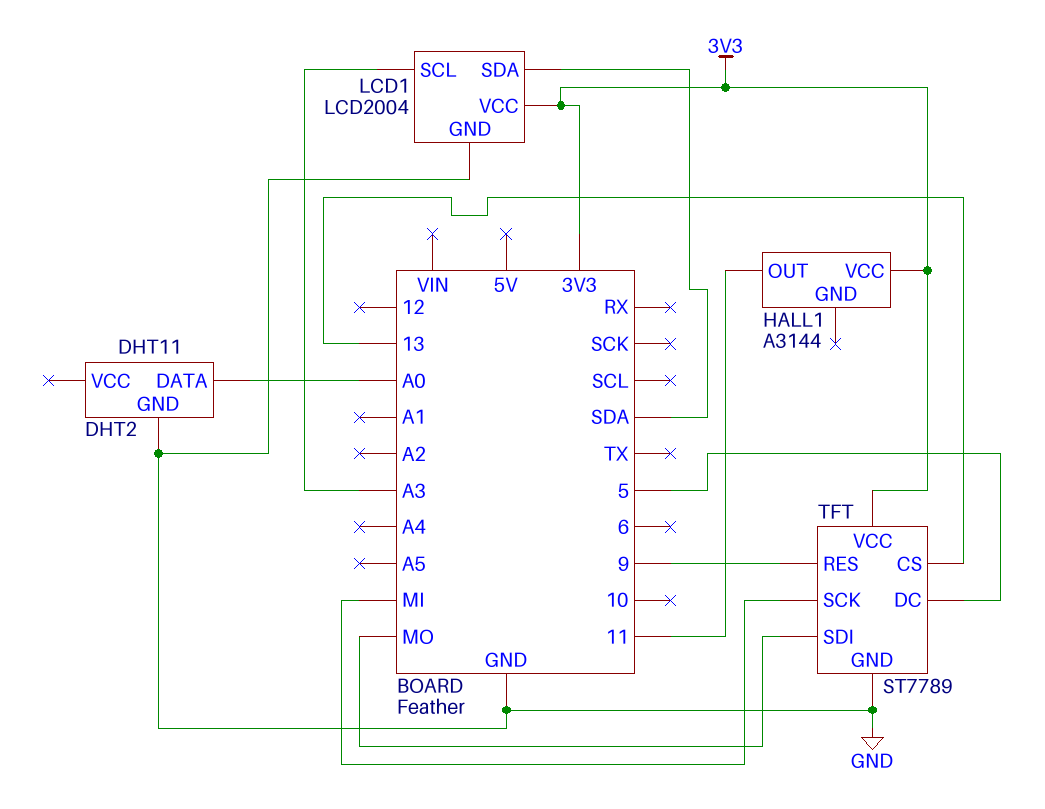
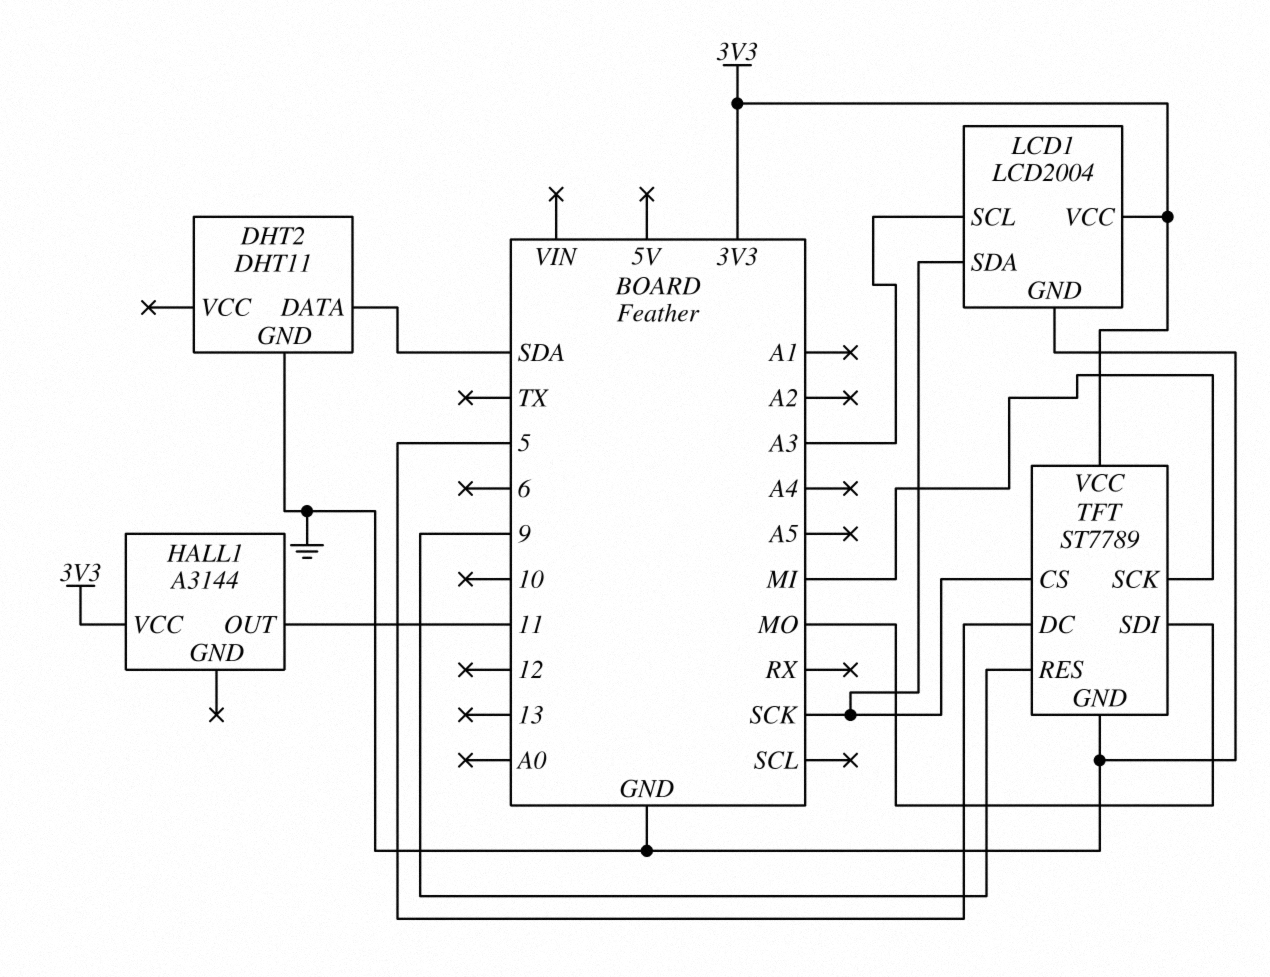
DHT2 pin DATA: A0 -> SDA
LCD1 pin SDA: SDA -> SCK
TFT pin CS: 13 -> SCK

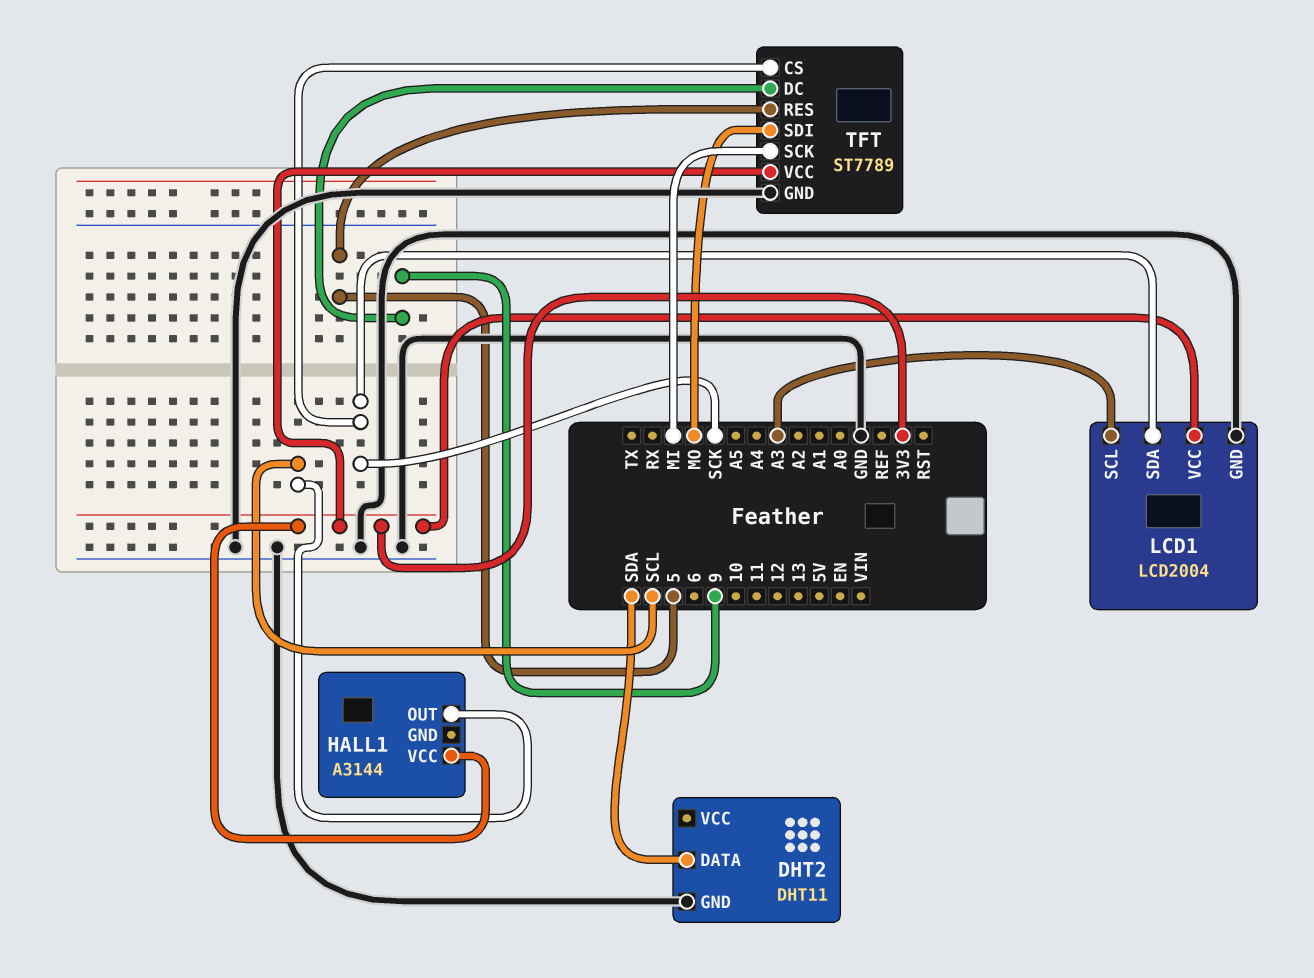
HALL1 pin OUT: 11 -> SCL
TFT pin DC: 5 -> 9
TFT pin RES: 9 -> 5

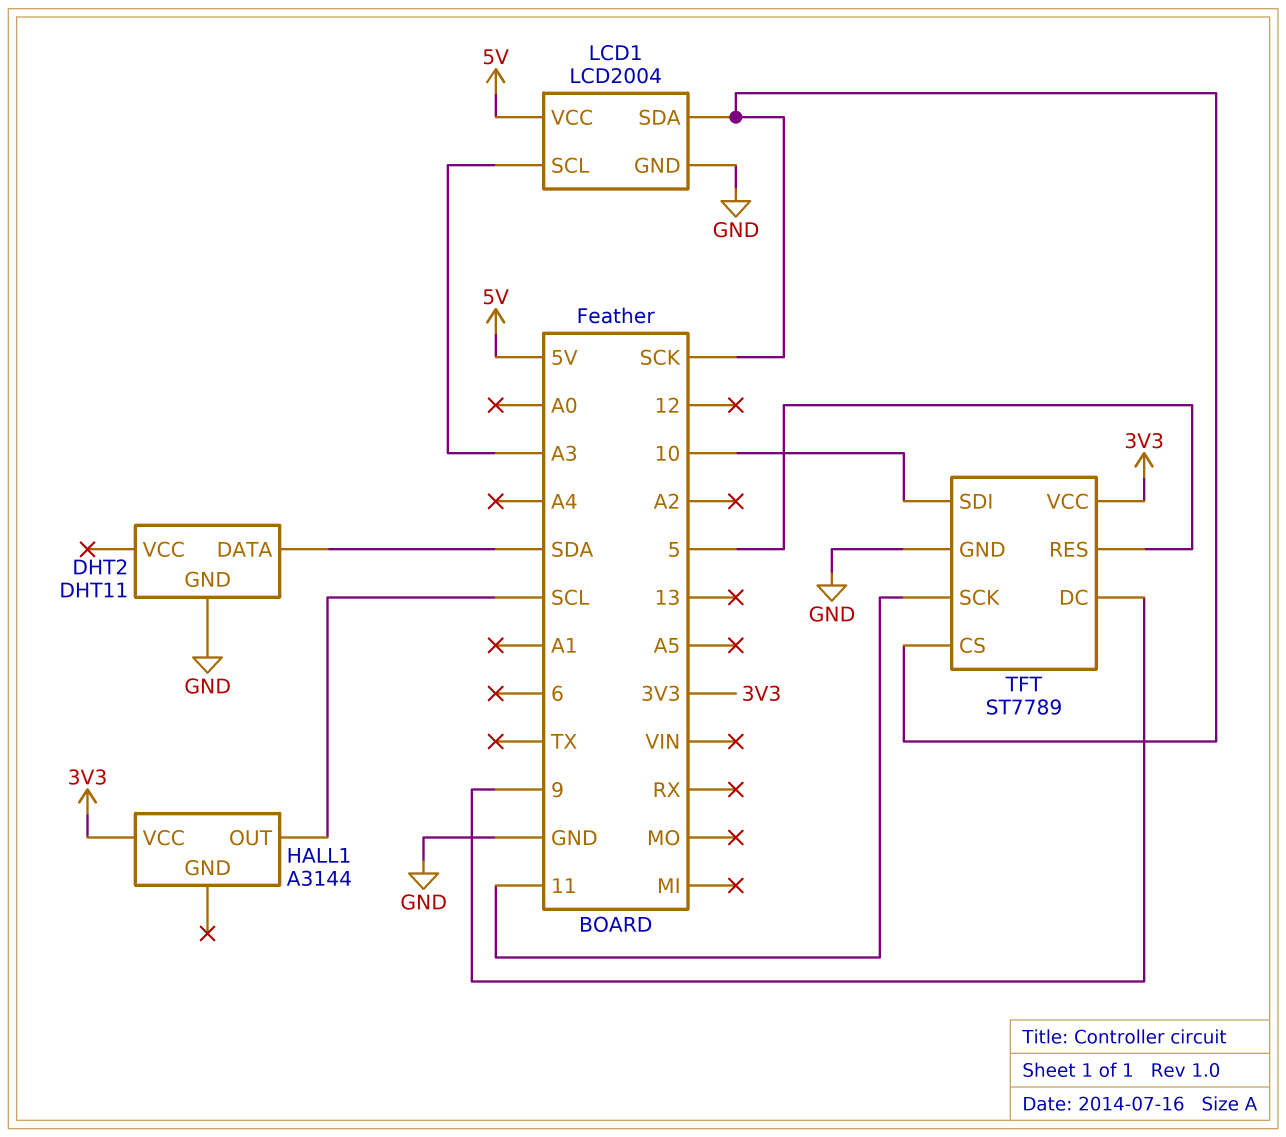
LCD1 pin VCC: 3V3 -> 5V
TFT pin SCK: MI -> 11
TFT pin SDI: MO -> 10

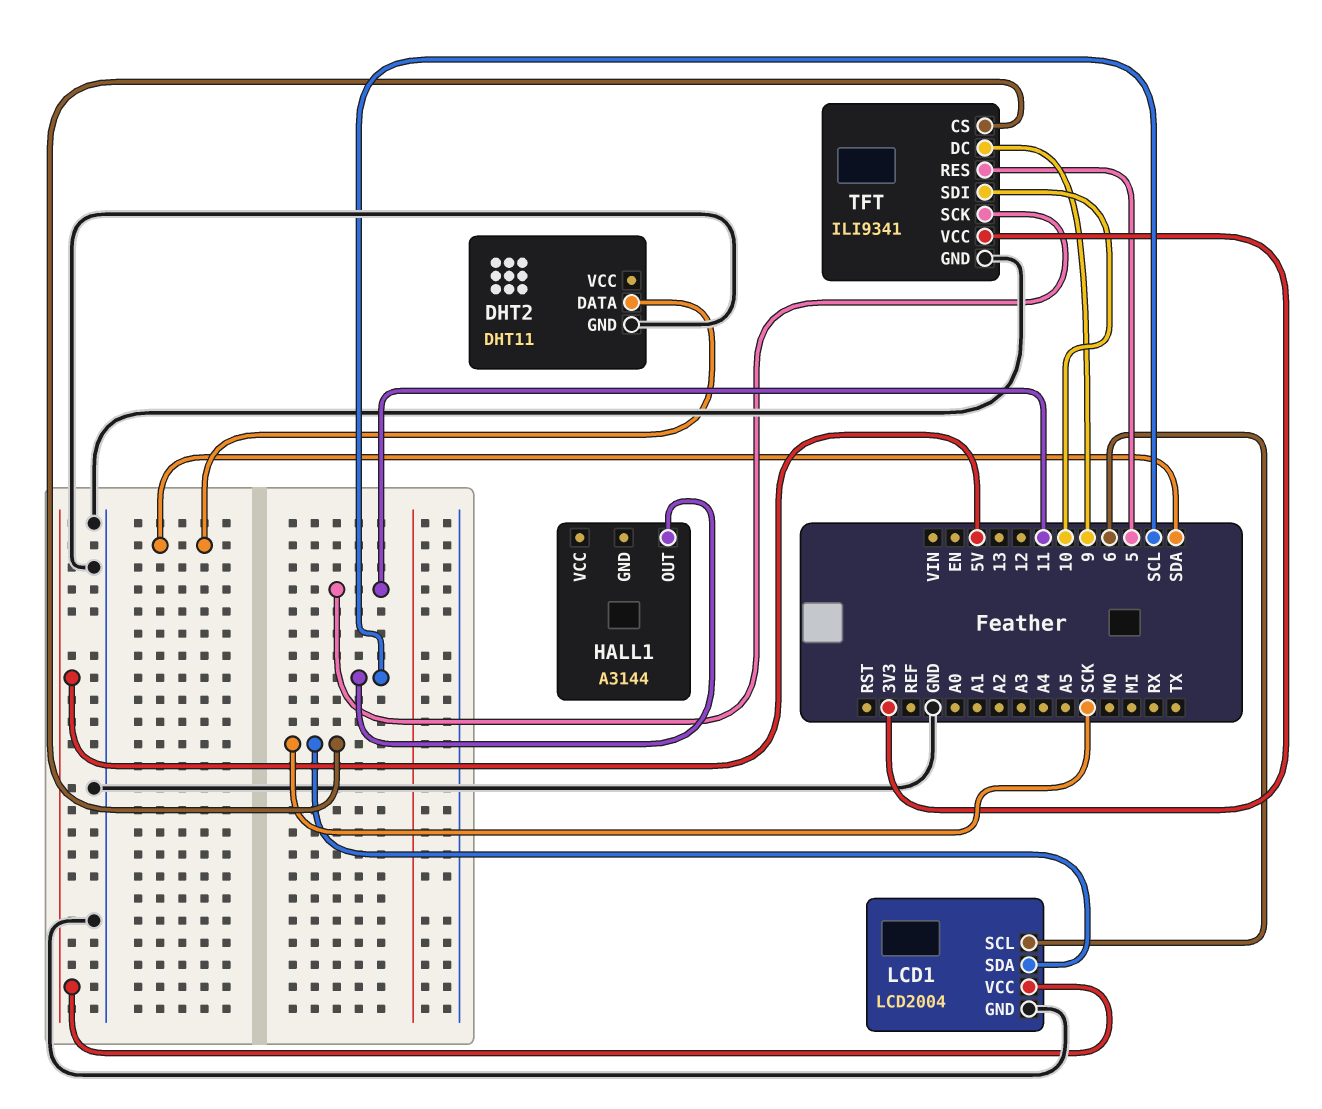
HALL1 pin VCC: 3V3 -> none
LCD1 pin SCL: A3 -> 6
TFT: ST7789 -> ILI9341

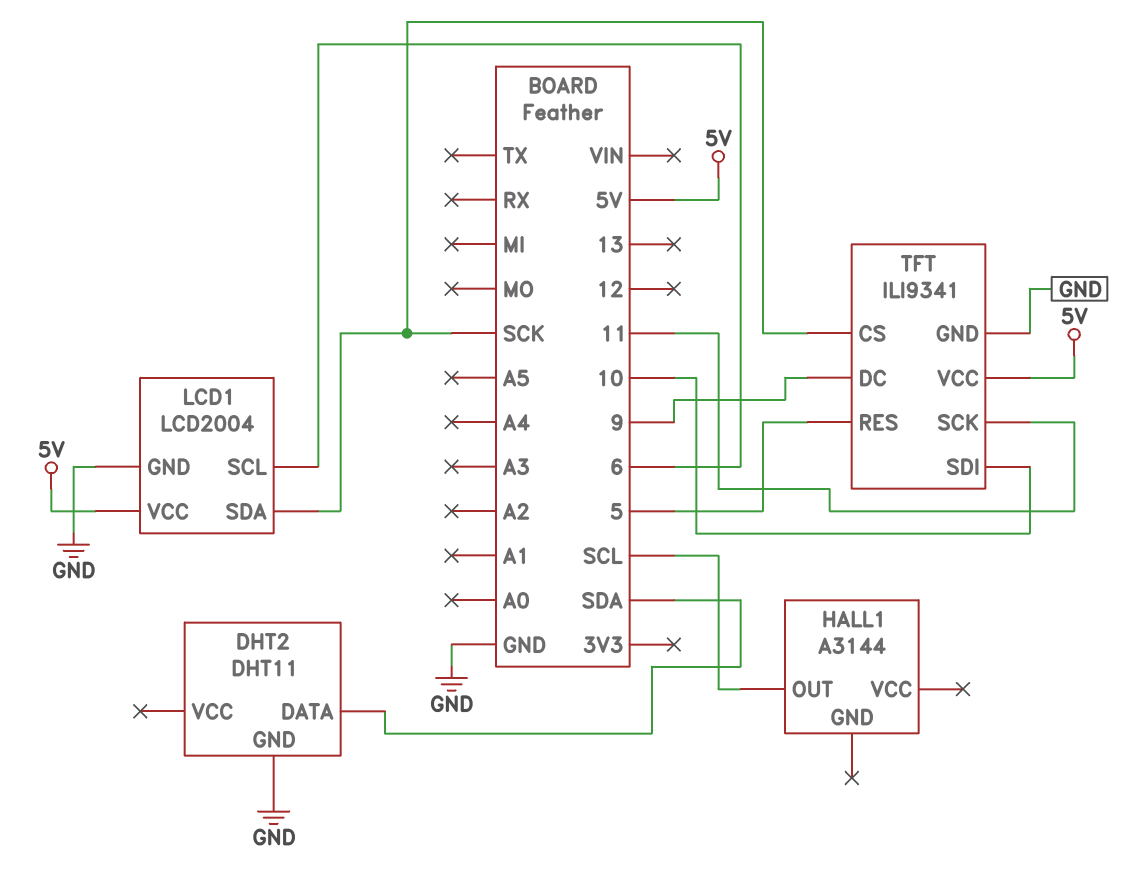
TFT pin VCC: 3V3 -> 5V

